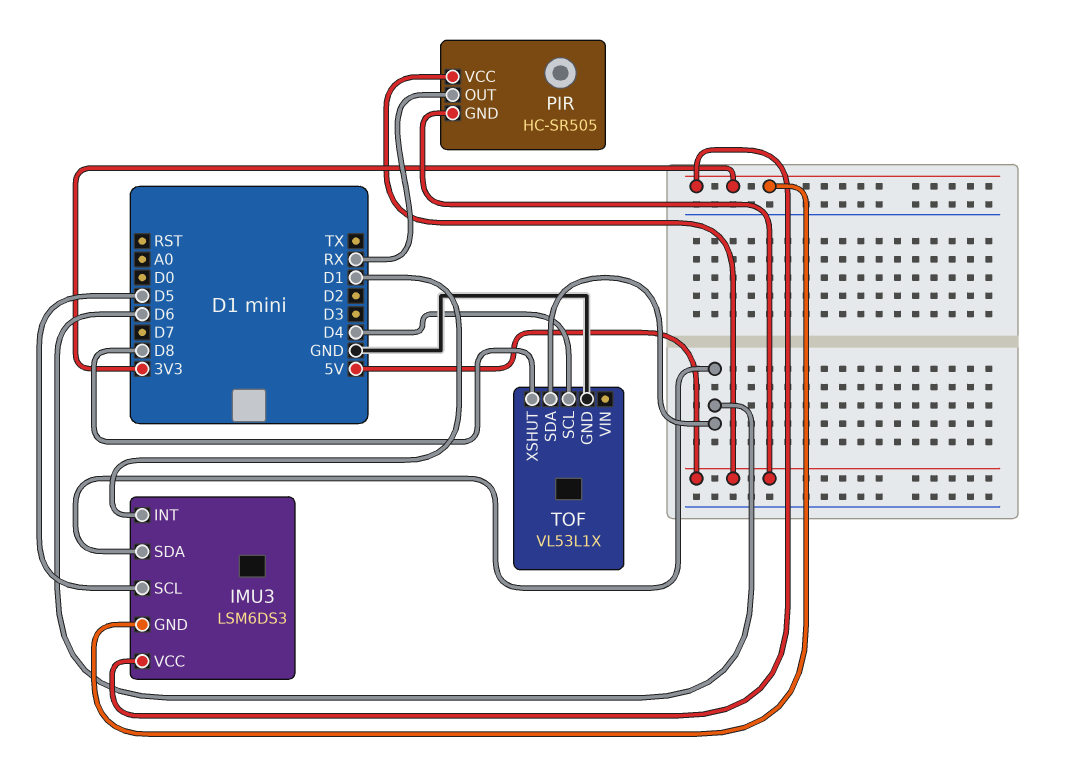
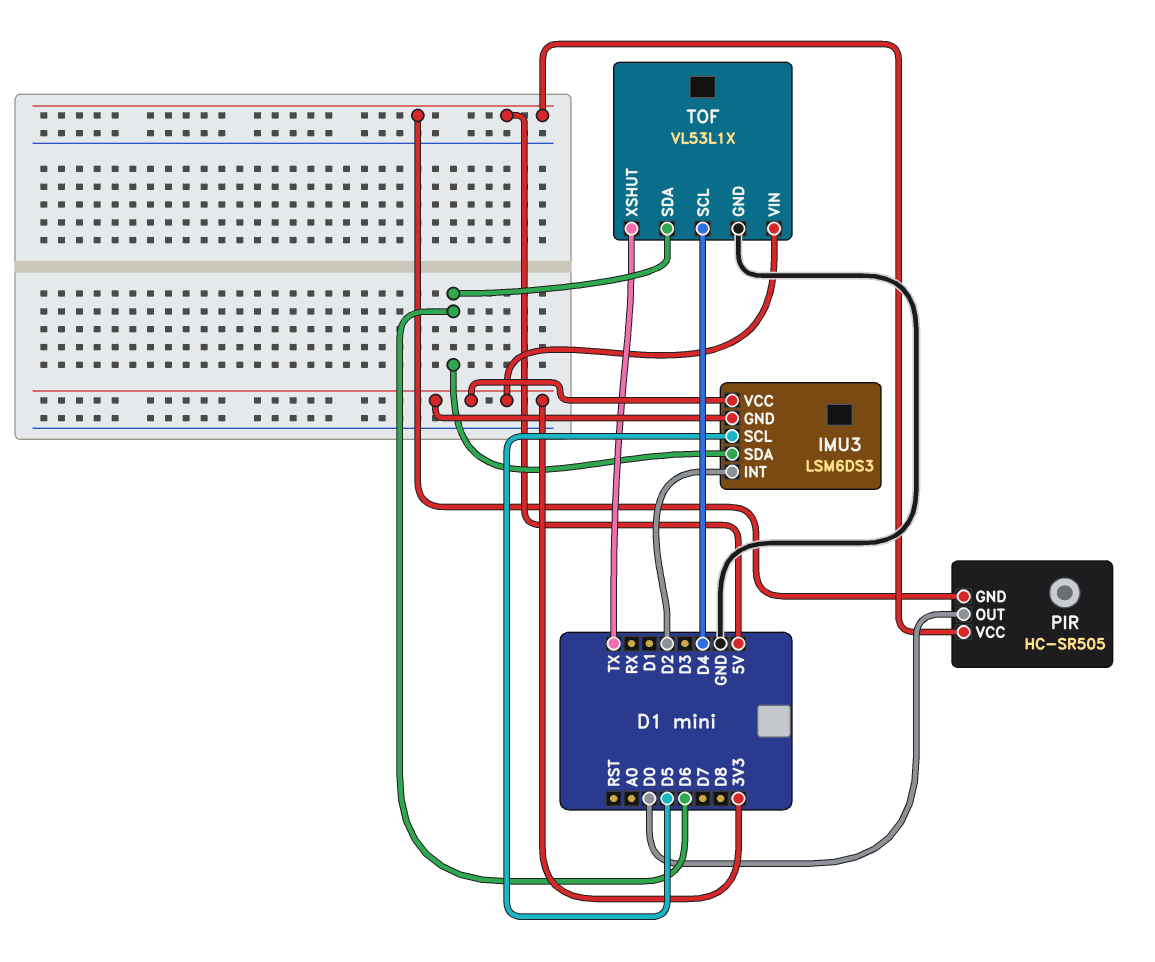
IMU3 pin INT: D1 -> D2
PIR pin OUT: RX -> D0
TOF pin VIN: none -> 3V3
TOF pin XSHUT: D8 -> TX

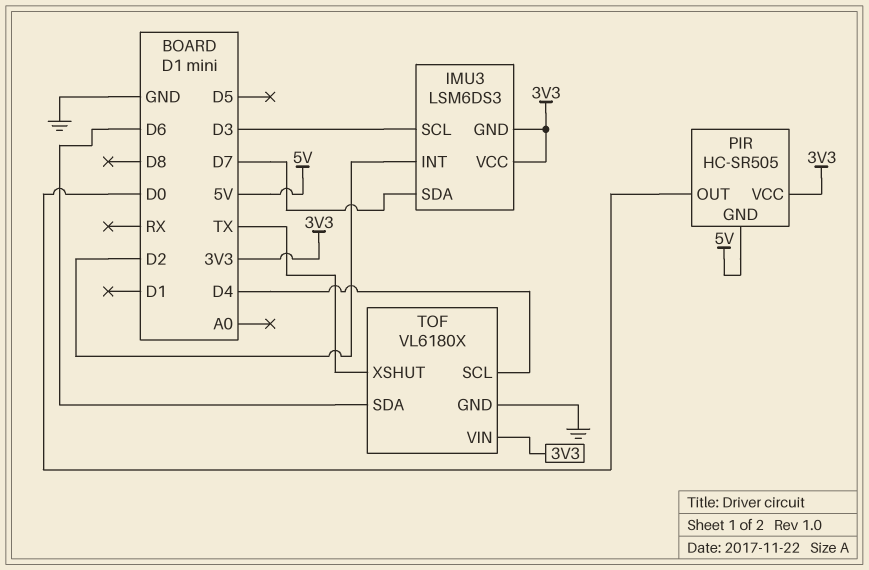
IMU3 pin SCL: D5 -> D3
IMU3 pin SDA: D6 -> D7
PIR pin VCC: 5V -> 3V3
TOF: VL53L1X -> VL6180X

